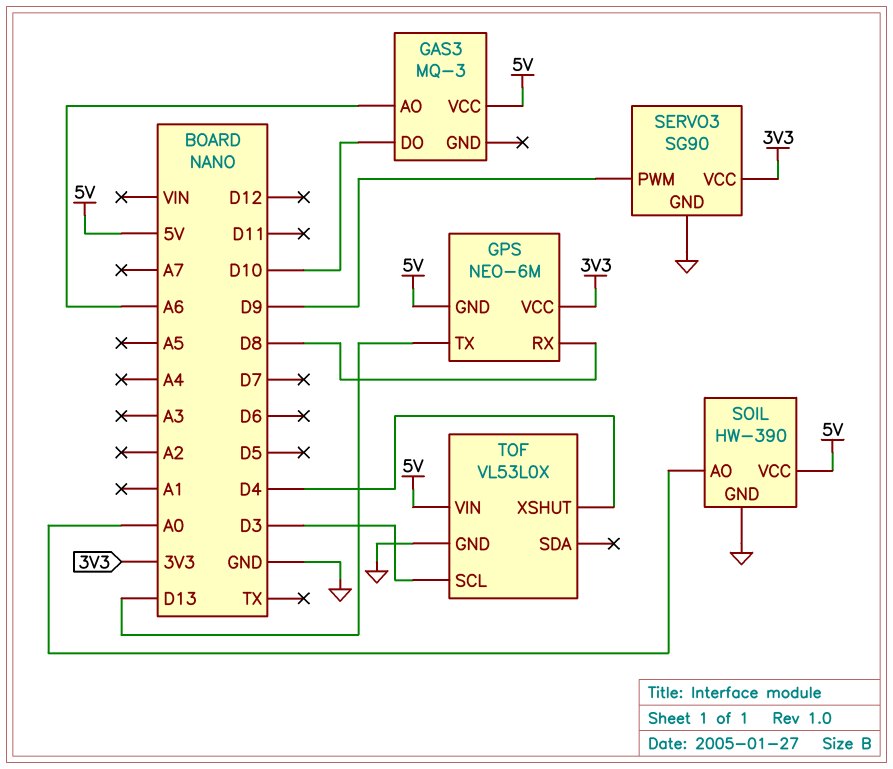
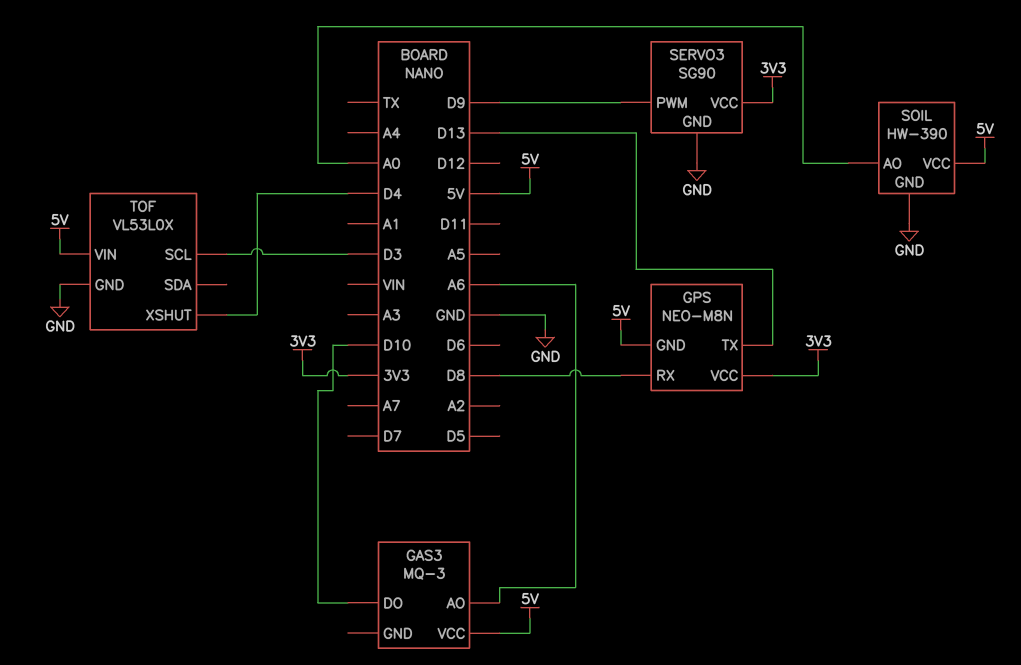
GPS: NEO-6M -> NEO-M8N

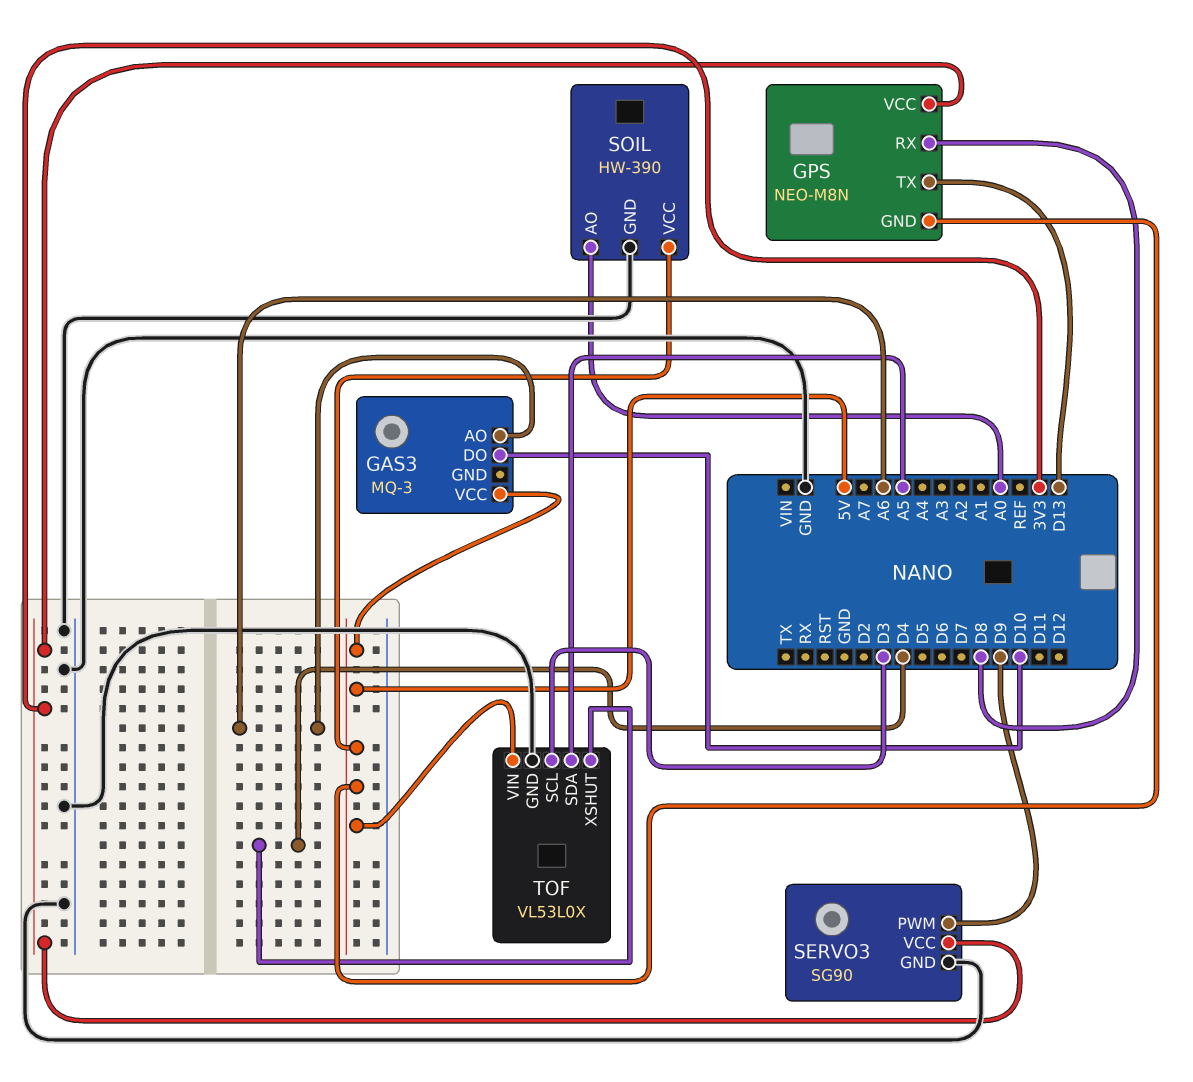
TOF pin SDA: none -> A5

